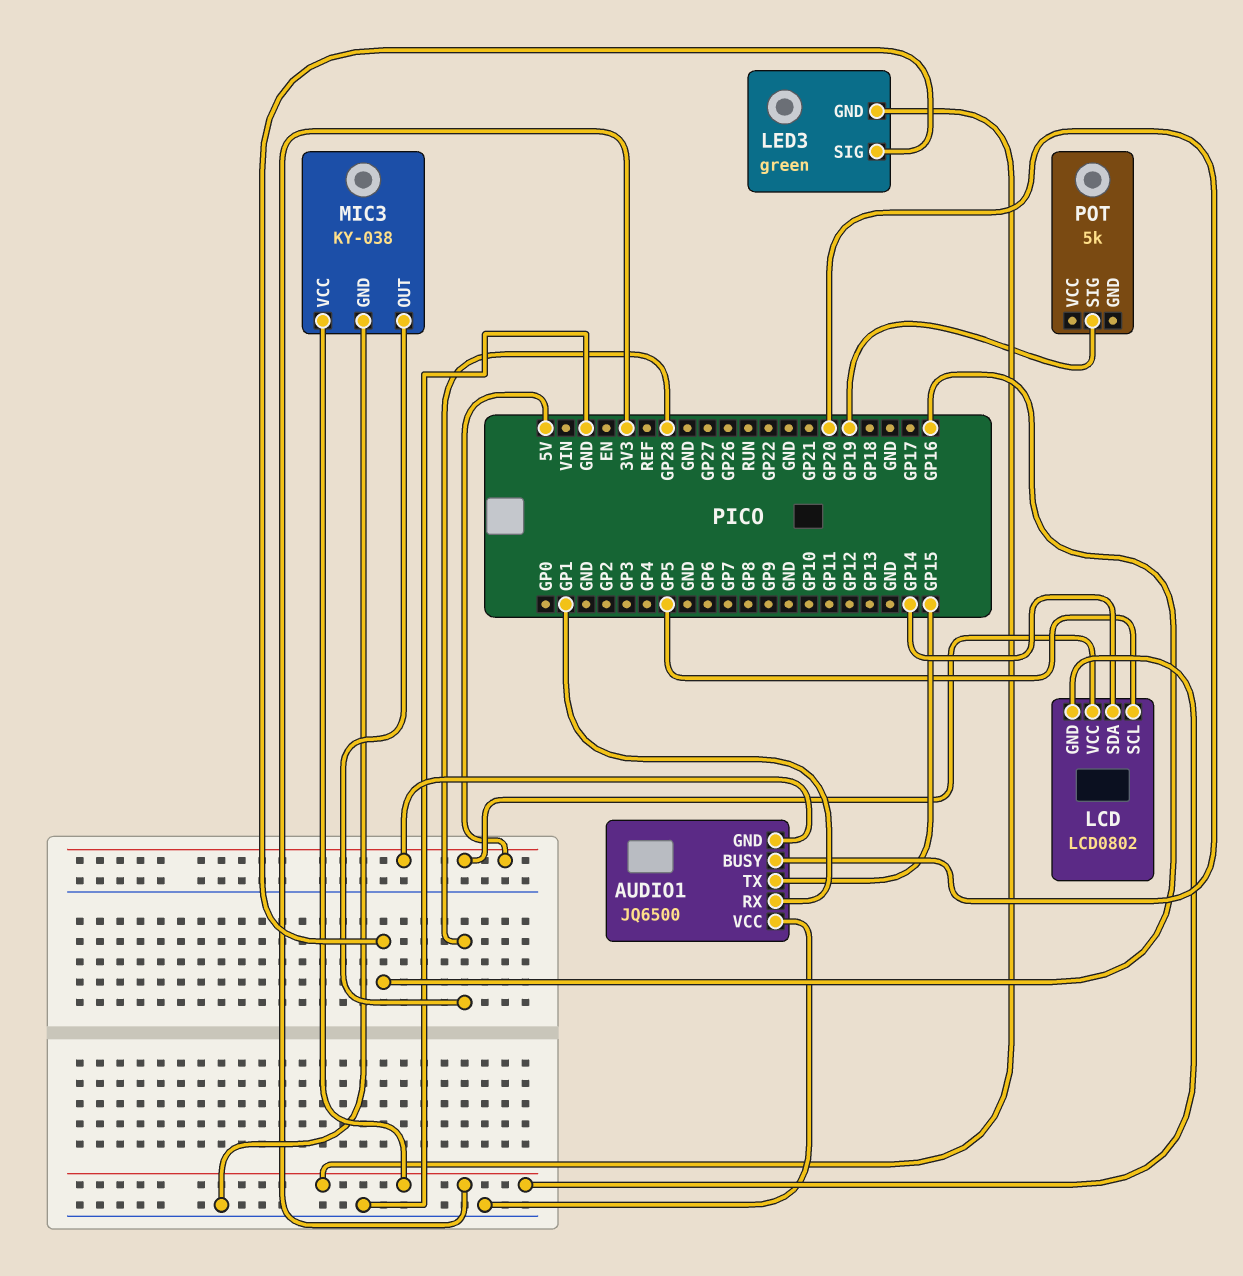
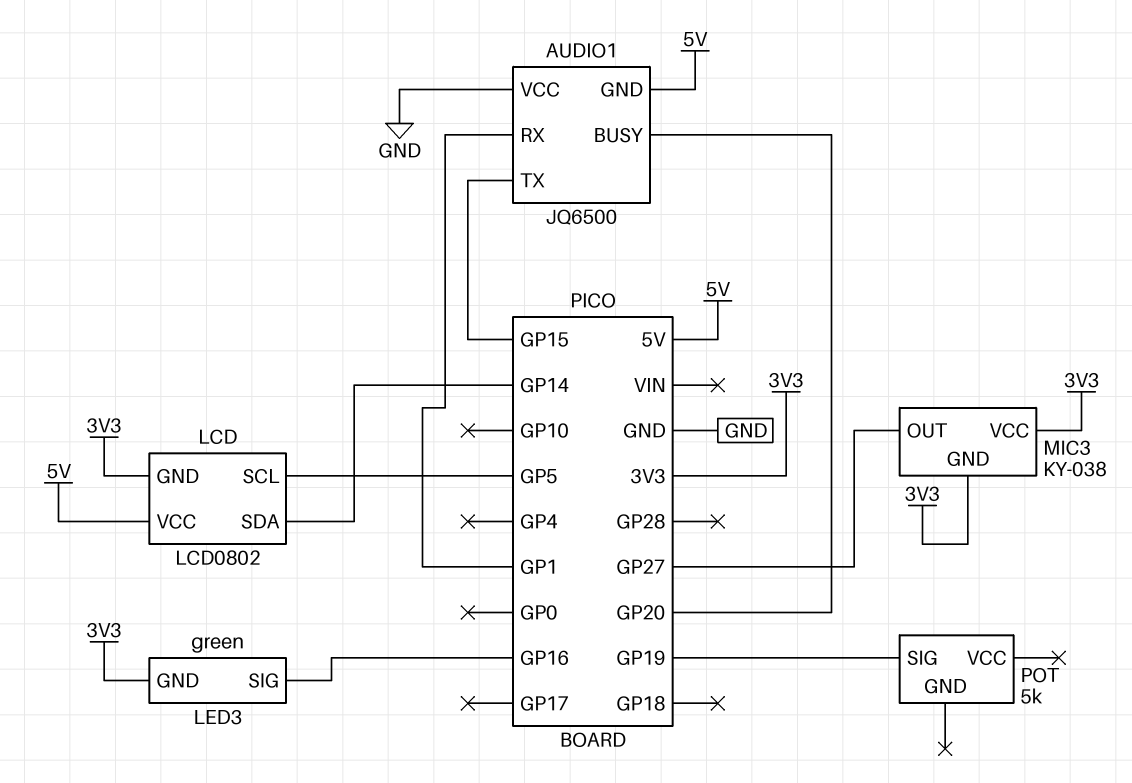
MIC3 pin GND: GND -> 3V3
MIC3 pin OUT: GP28 -> GP27

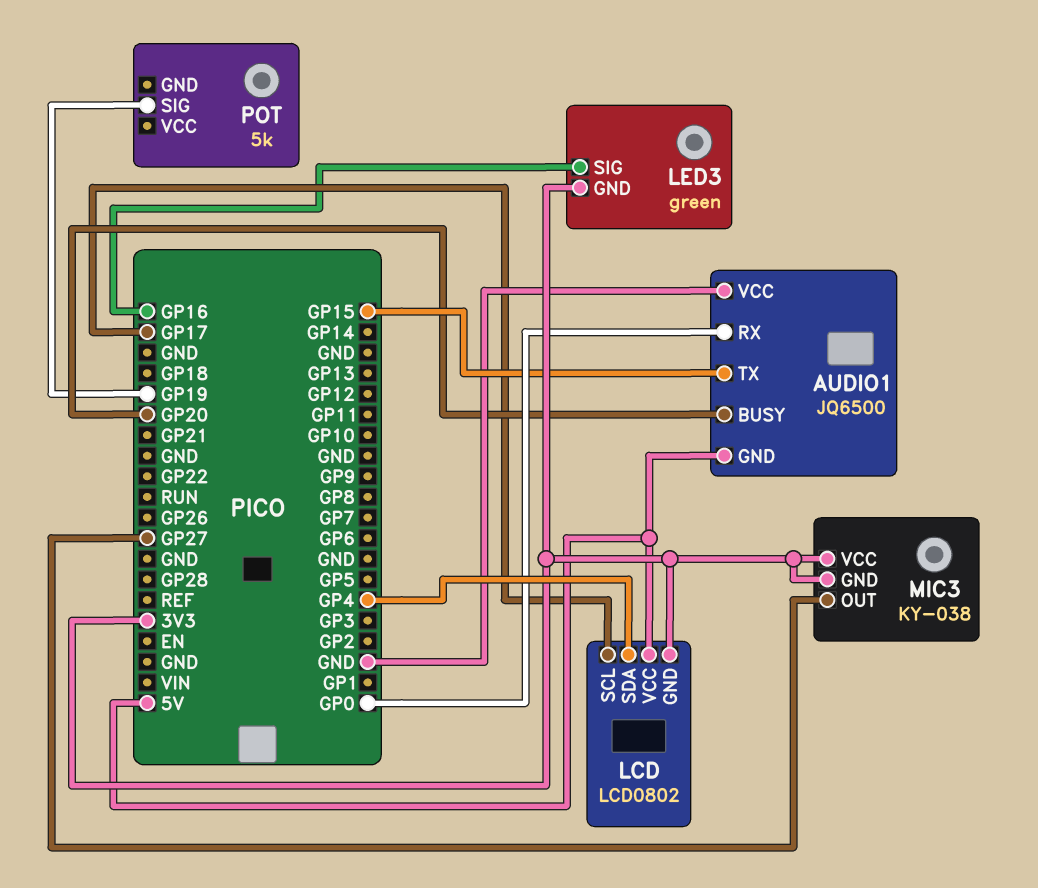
AUDIO1 pin RX: GP1 -> GP0
LCD pin SCL: GP5 -> GP17
LCD pin SDA: GP14 -> GP4

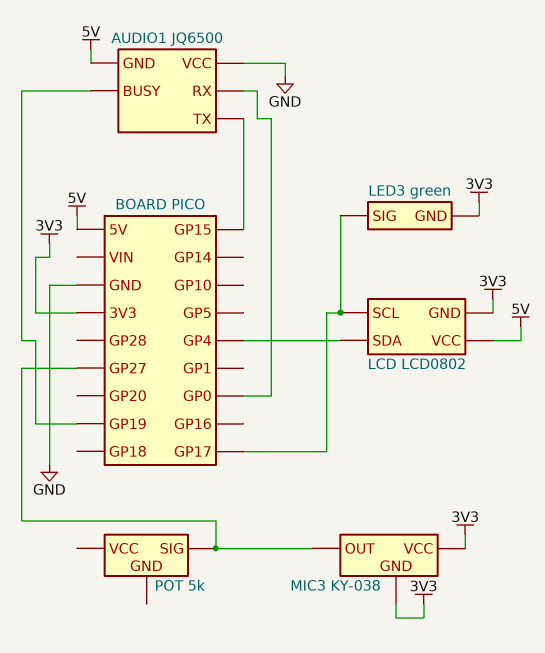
AUDIO1 pin BUSY: GP20 -> GP19
LED3 pin SIG: GP16 -> GP17
POT pin SIG: GP19 -> GP27

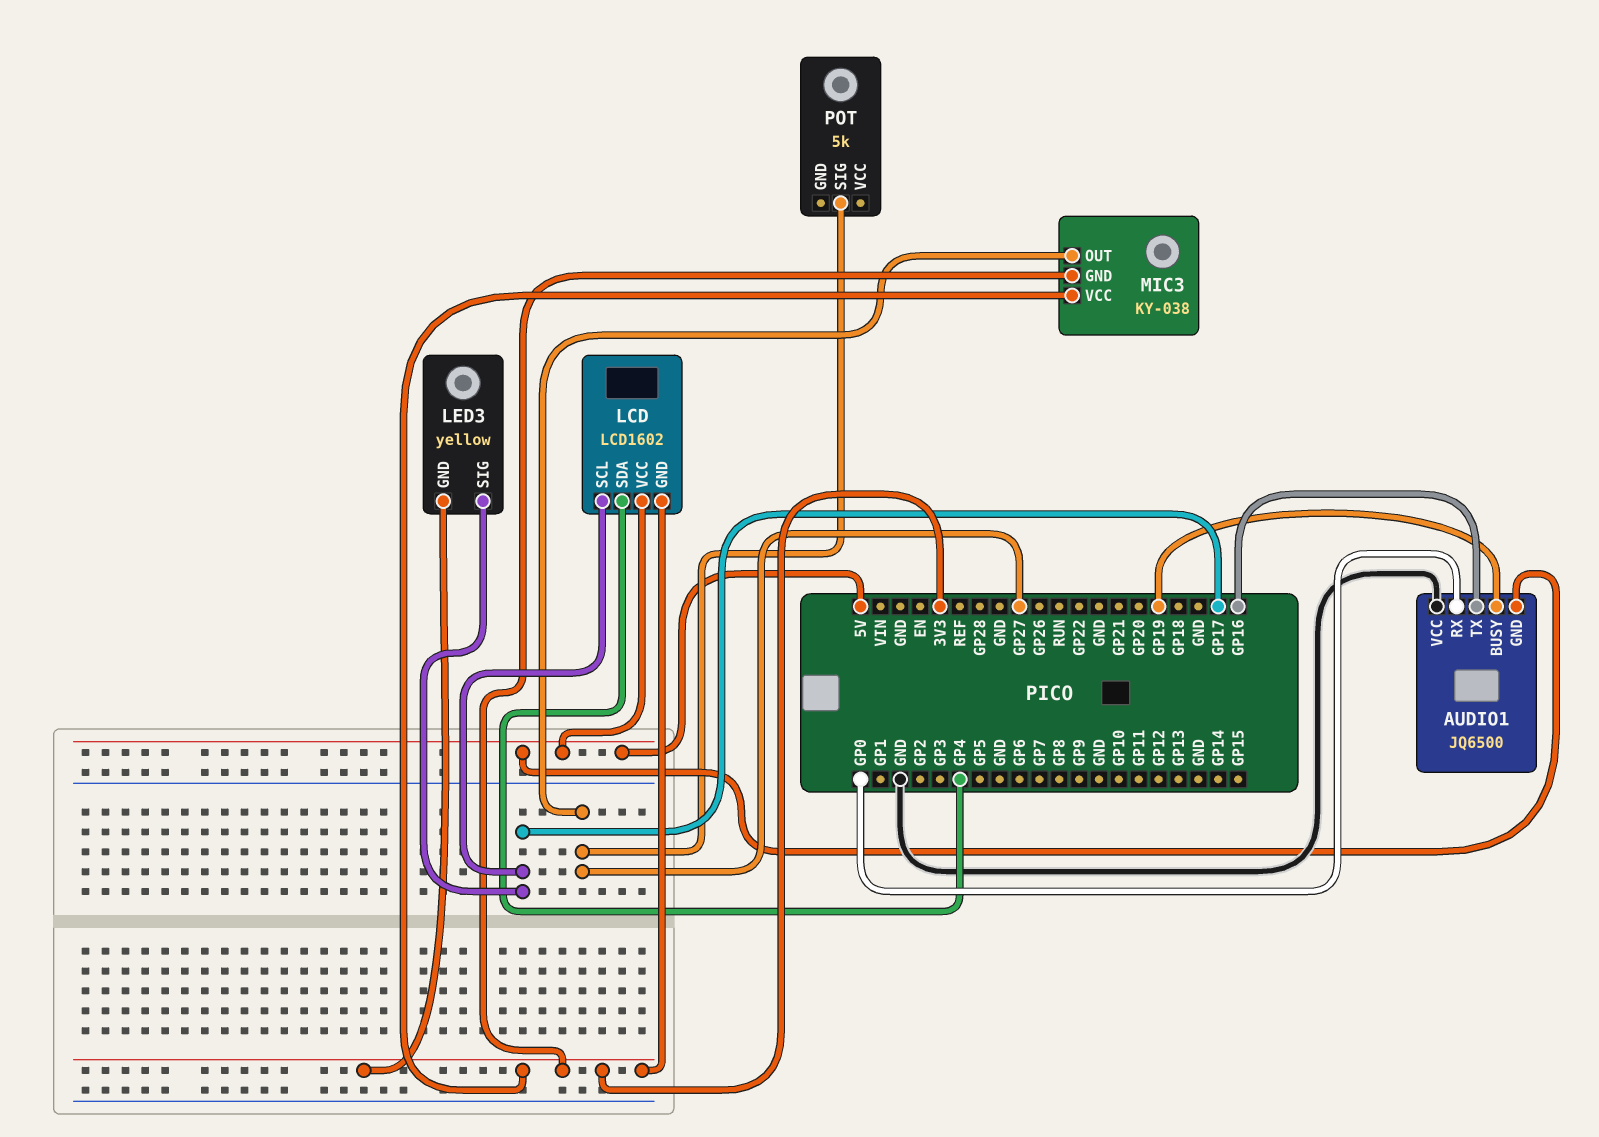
AUDIO1 pin TX: GP15 -> GP16
LCD: LCD0802 -> LCD1602
LED3: green -> yellow

